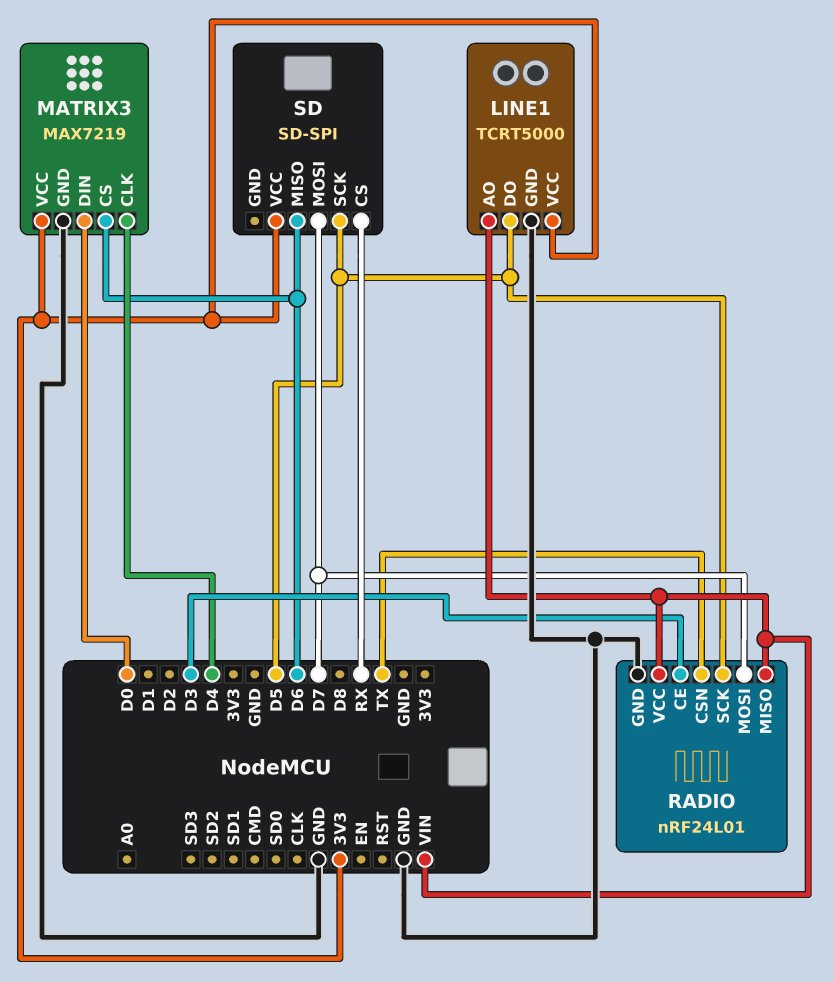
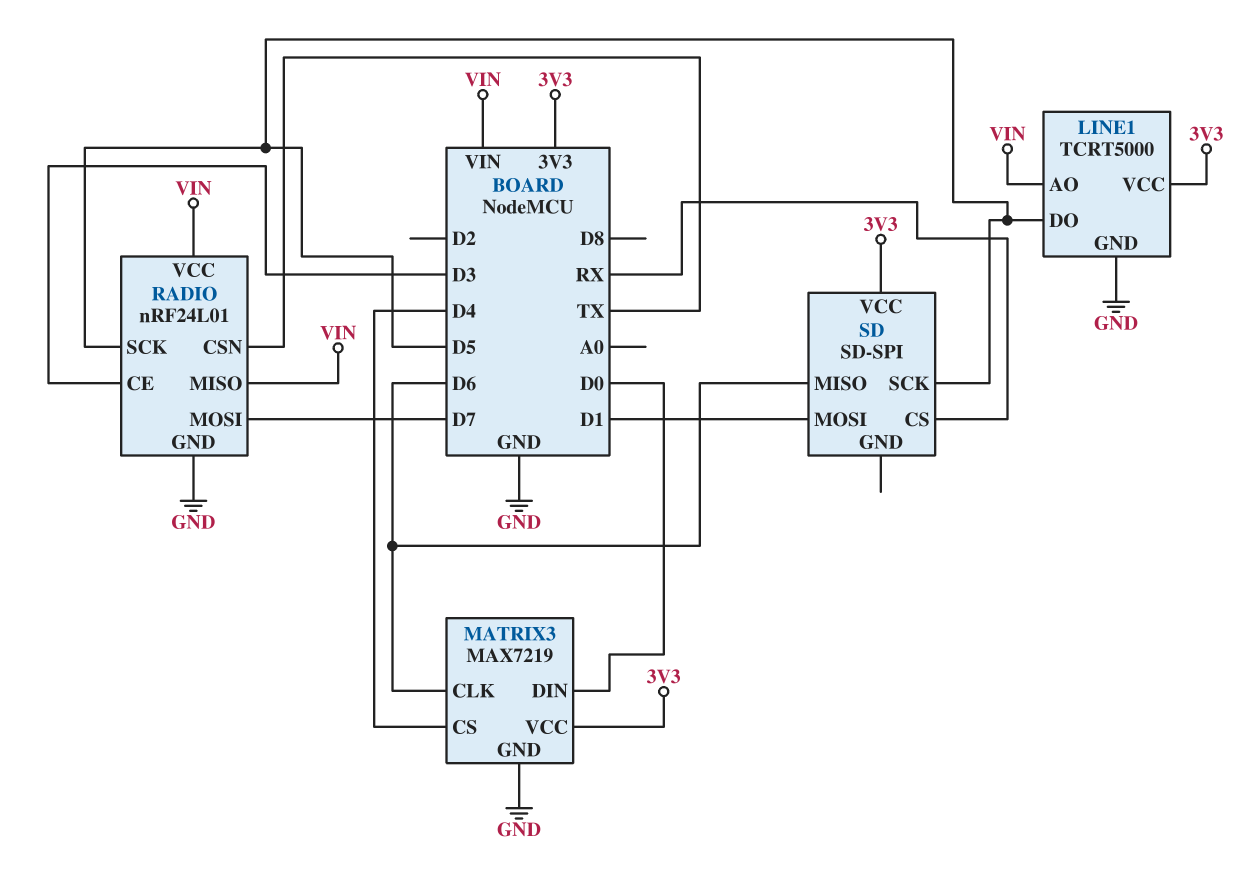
MATRIX3 pin CLK: D4 -> D6
MATRIX3 pin CS: D6 -> D4
SD pin MOSI: D7 -> D1

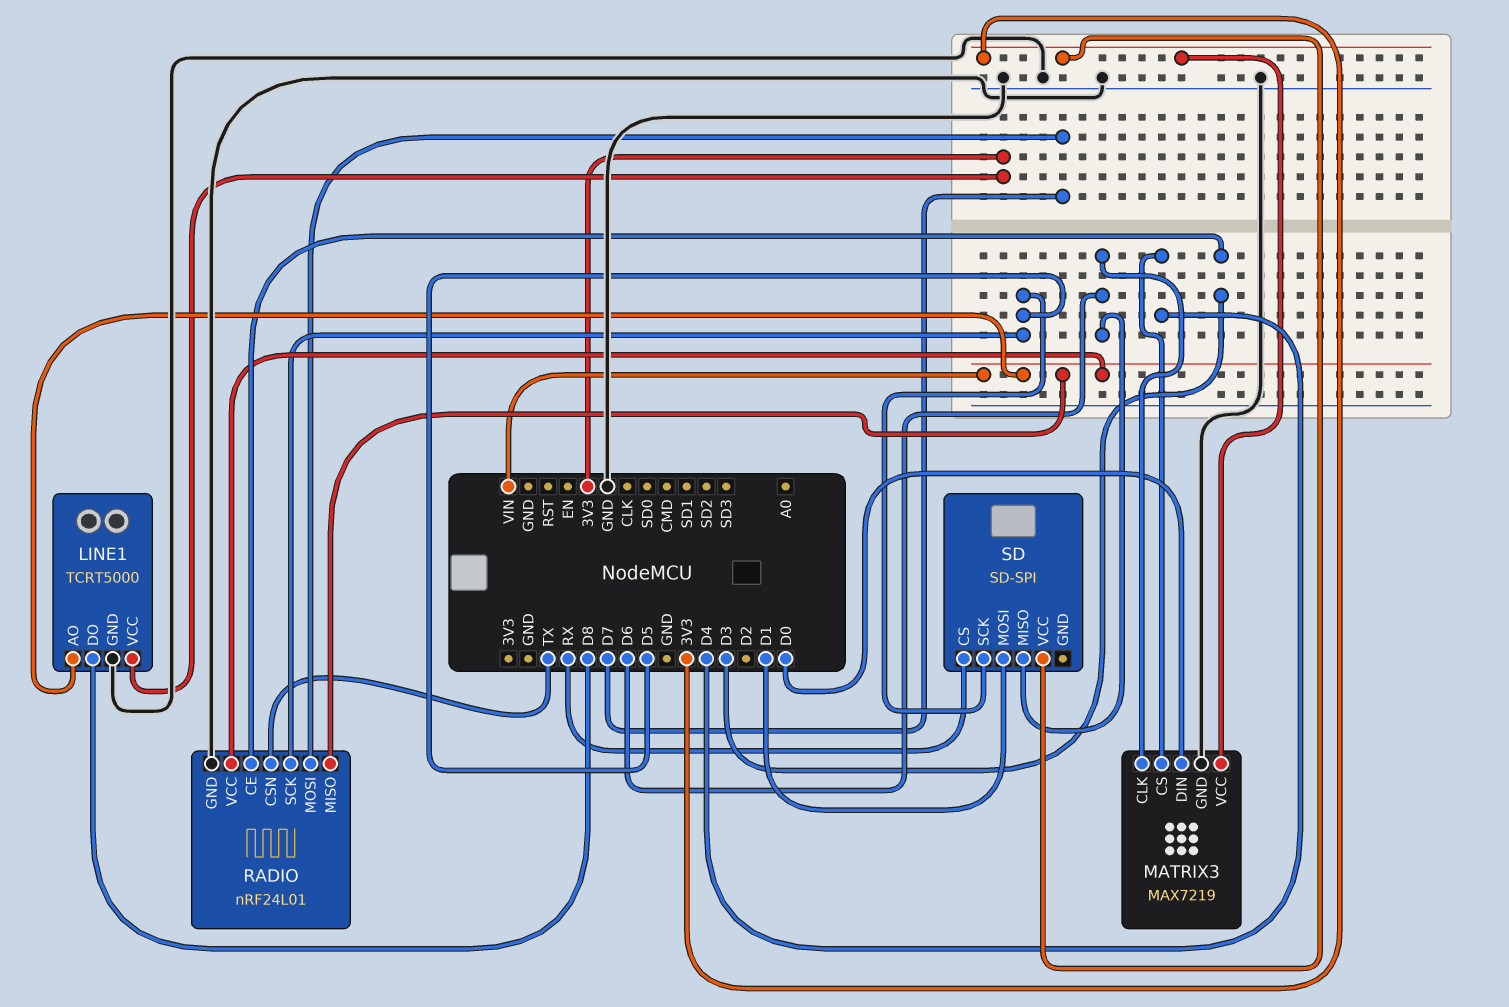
LINE1 pin DO: D5 -> D8

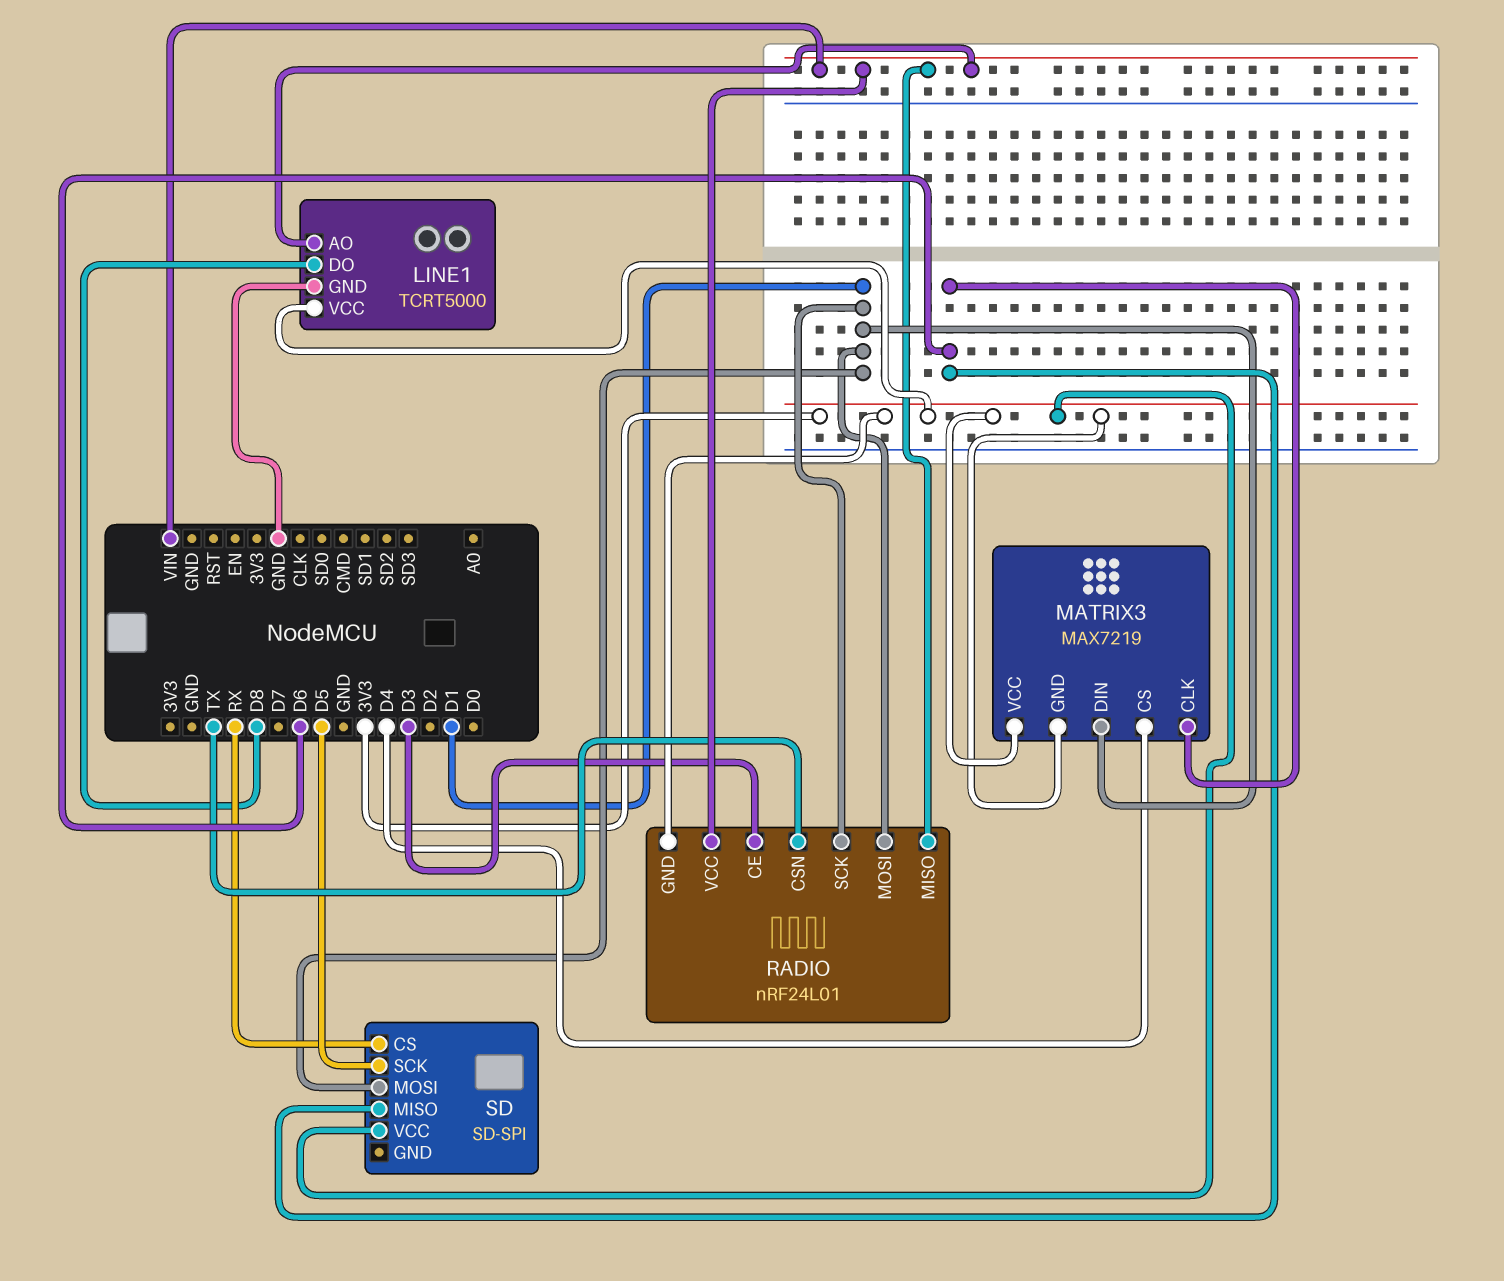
MATRIX3 pin DIN: D0 -> D1
MATRIX3 pin GND: GND -> 3V3
RADIO pin GND: GND -> 3V3
RADIO pin MOSI: D7 -> D1
RADIO pin SCK: D5 -> D1

